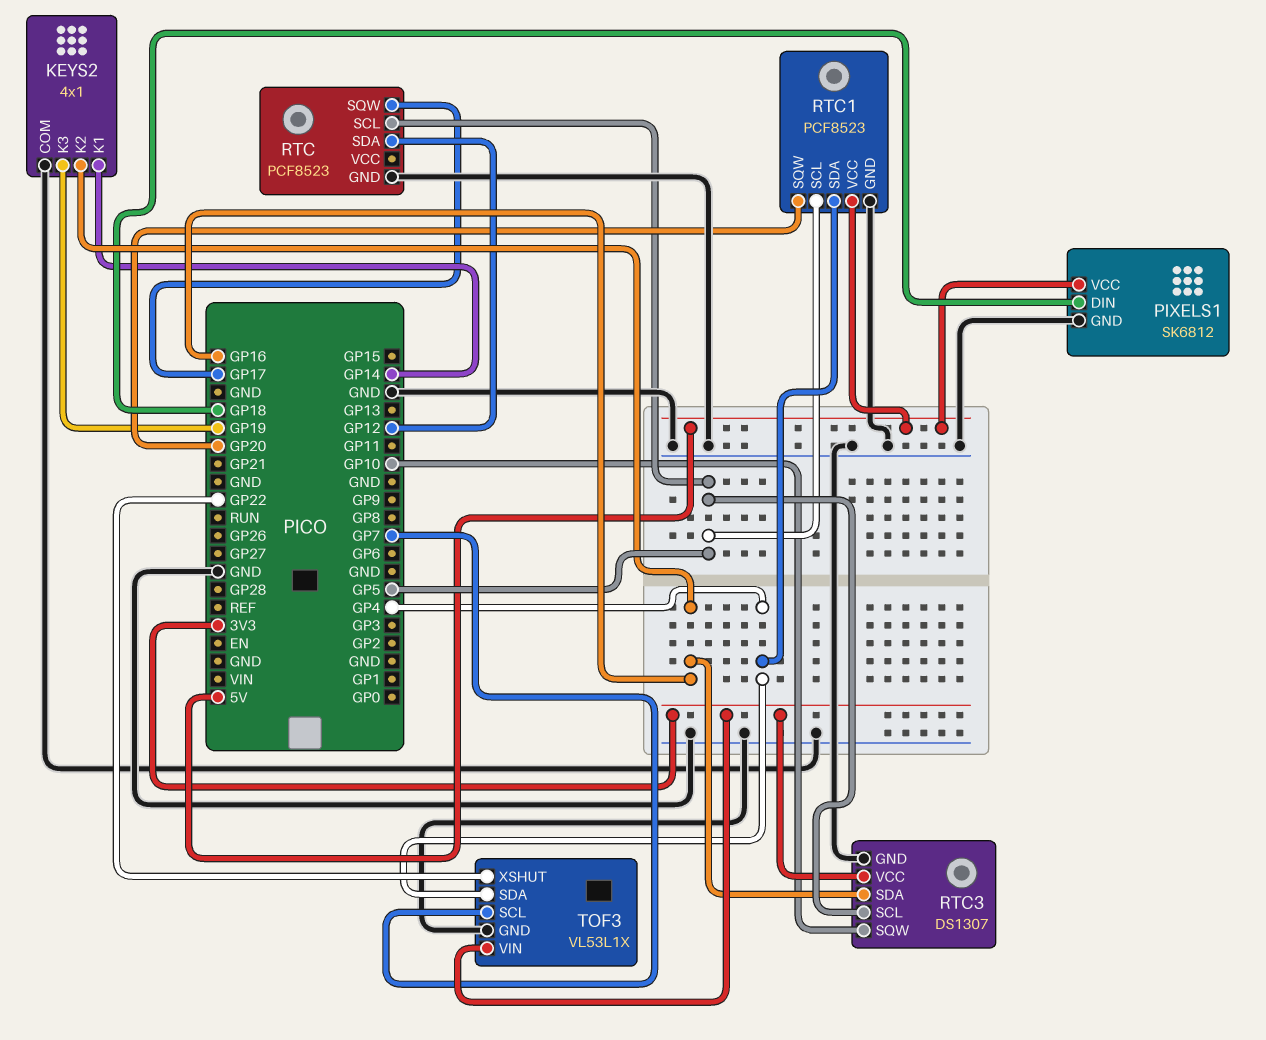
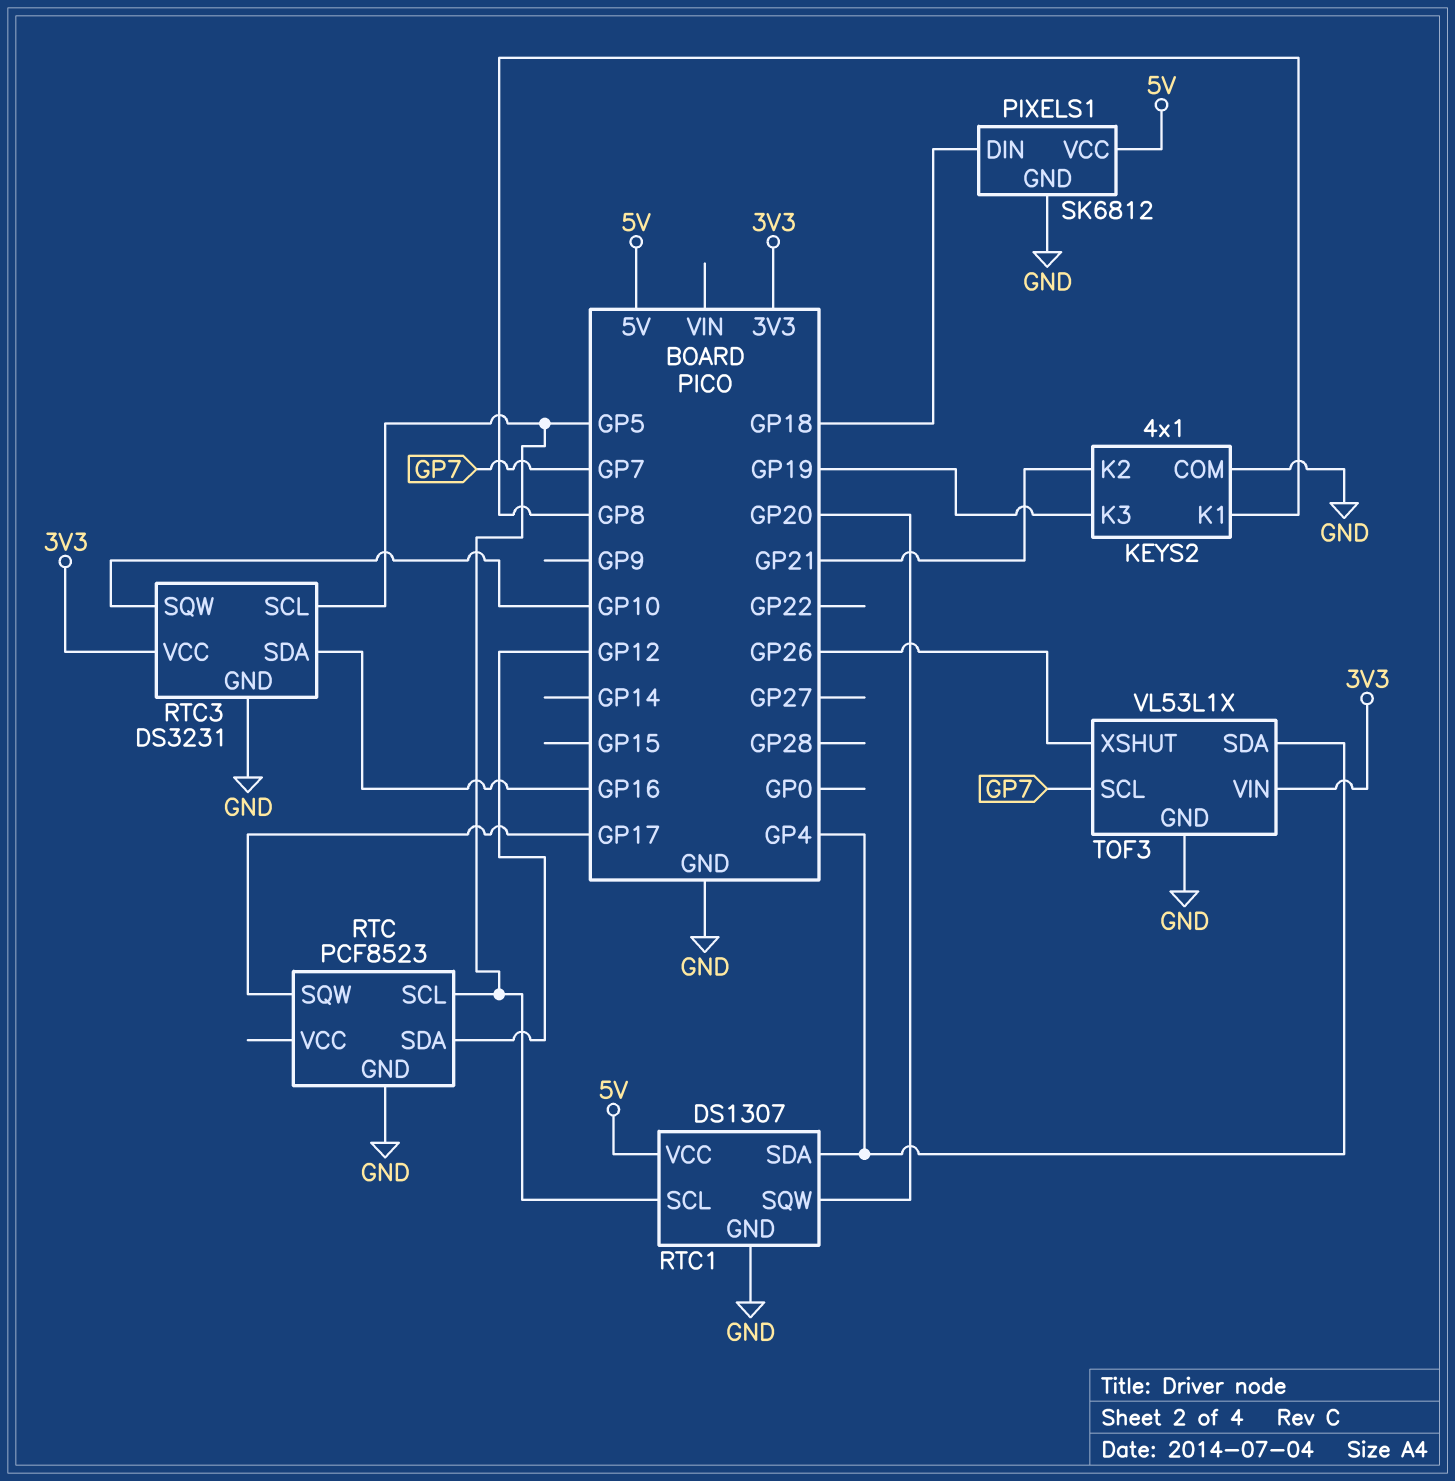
KEYS2 pin K1: GP14 -> GP8
KEYS2 pin K2: GP16 -> GP21
RTC1: PCF8523 -> DS1307
RTC3: DS1307 -> DS3231
TOF3 pin XSHUT: GP22 -> GP26

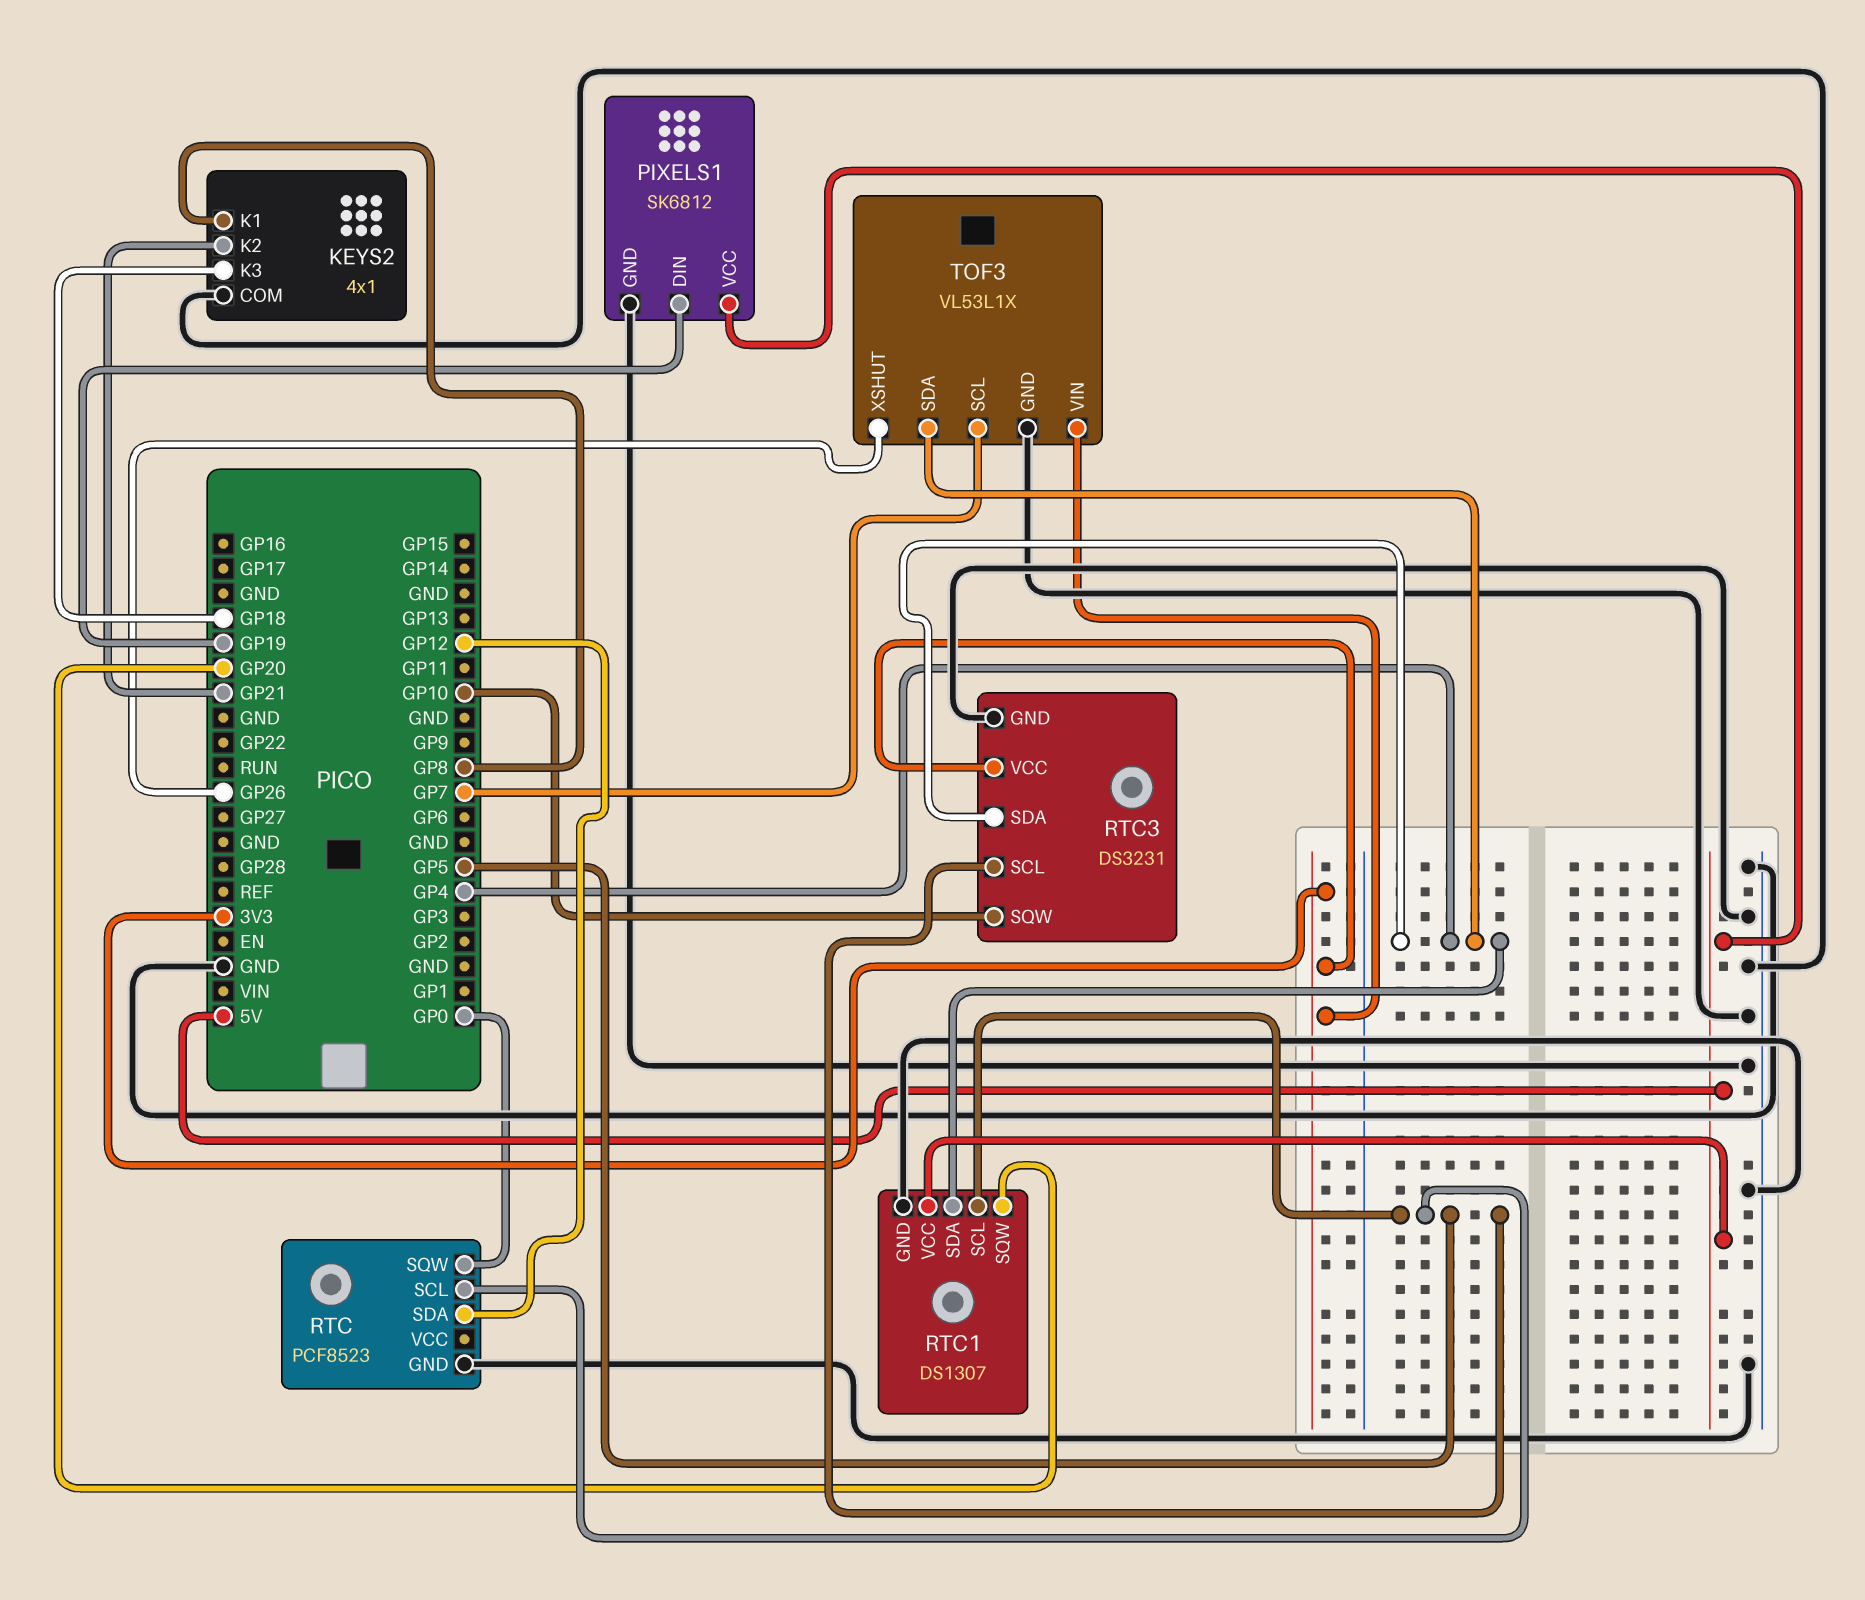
KEYS2 pin K3: GP19 -> GP18
PIXELS1 pin DIN: GP18 -> GP19
RTC pin SQW: GP17 -> GP0
RTC3 pin SDA: GP16 -> GP4

